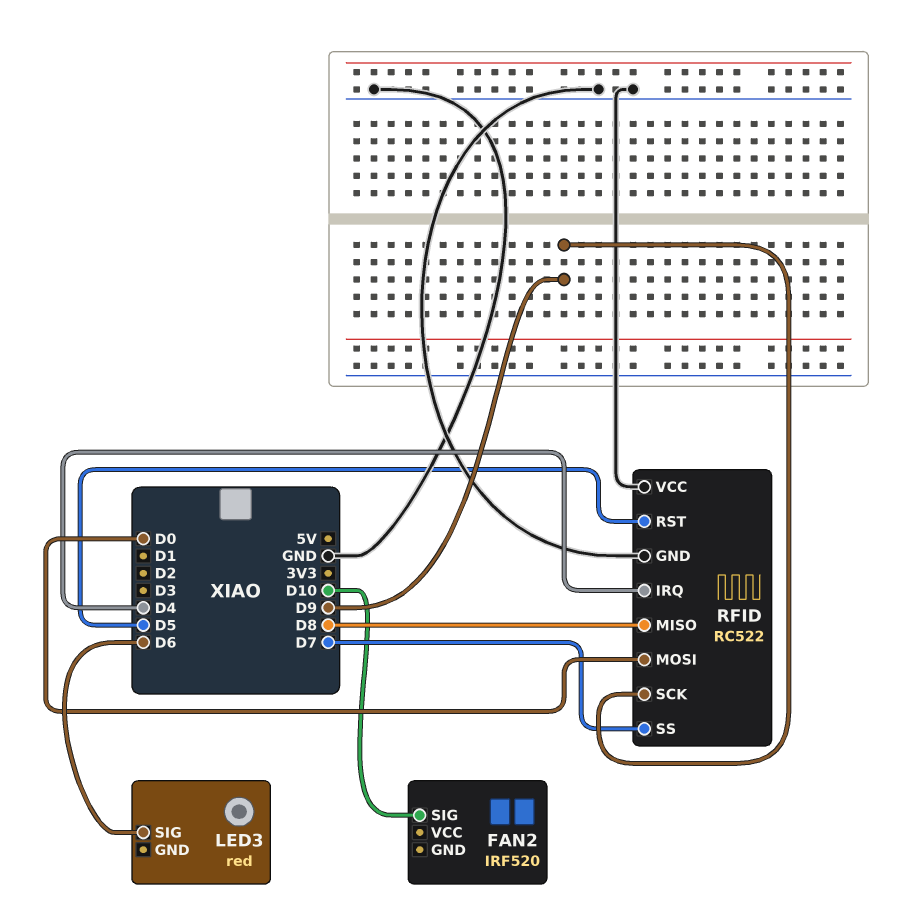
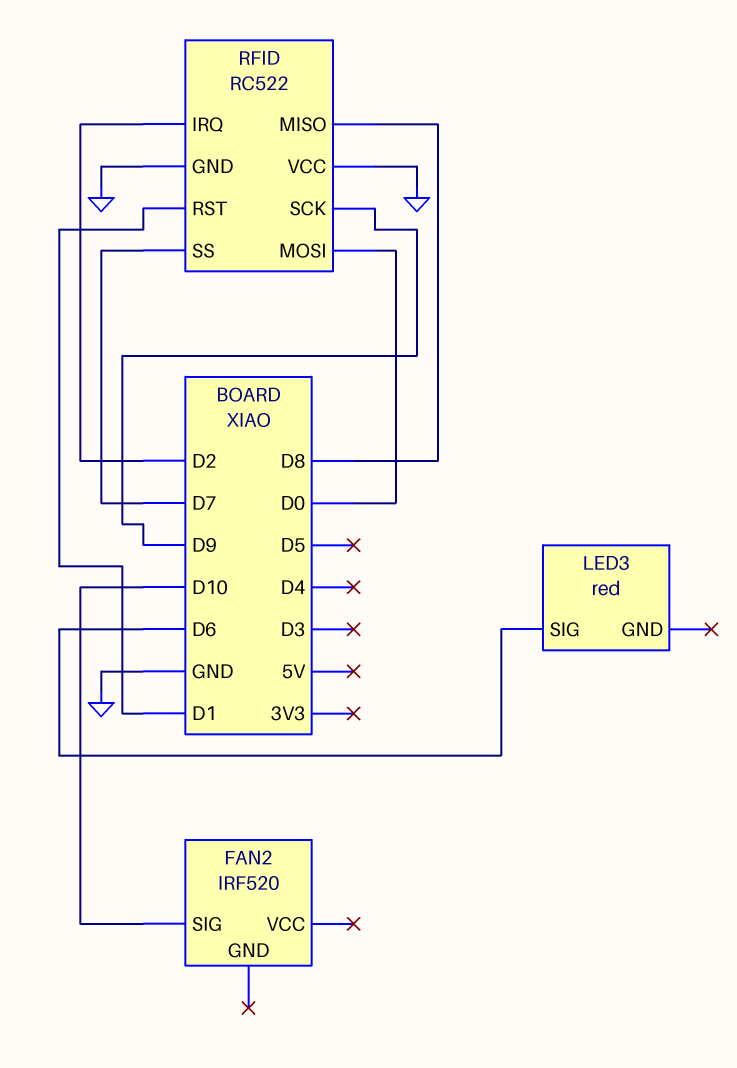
RFID pin IRQ: D4 -> D2
RFID pin RST: D5 -> D1

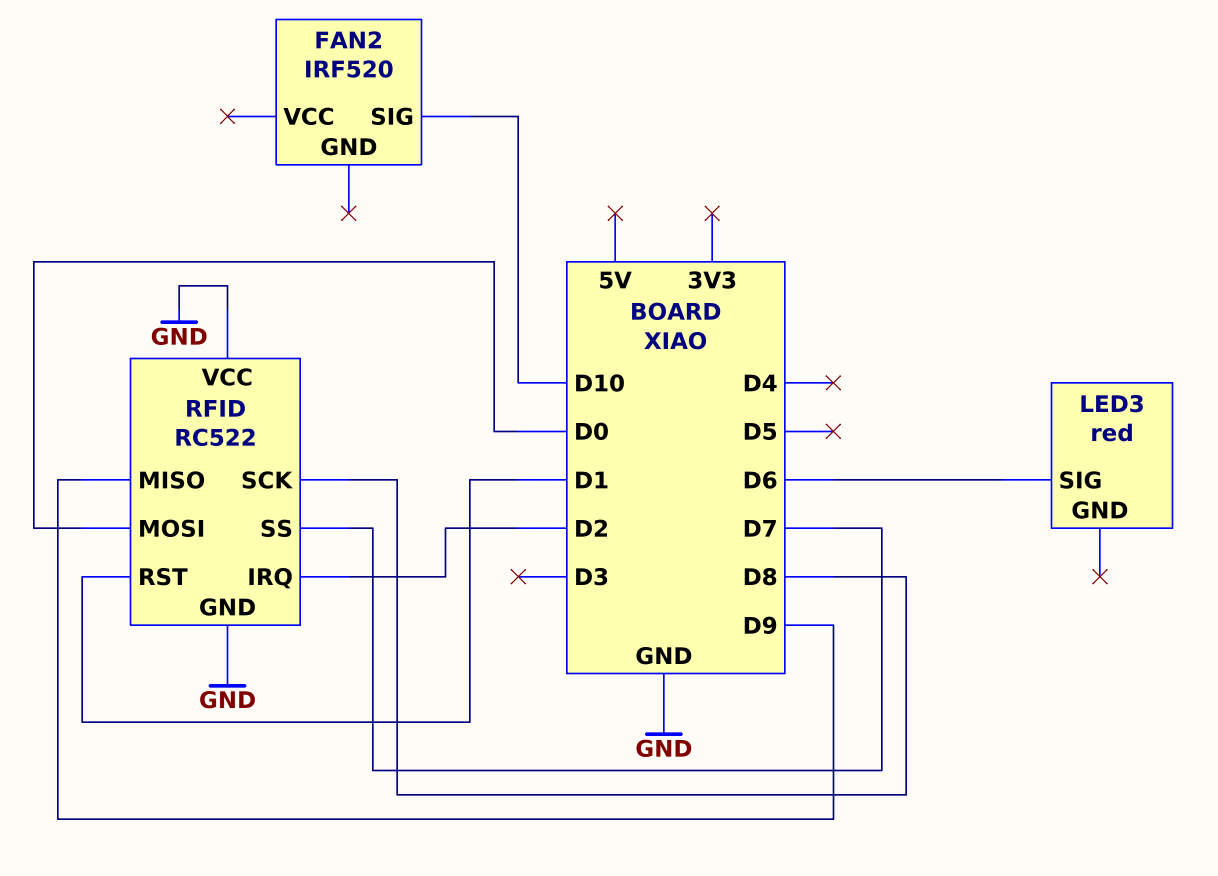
RFID pin MISO: D8 -> D9
RFID pin SCK: D9 -> D8

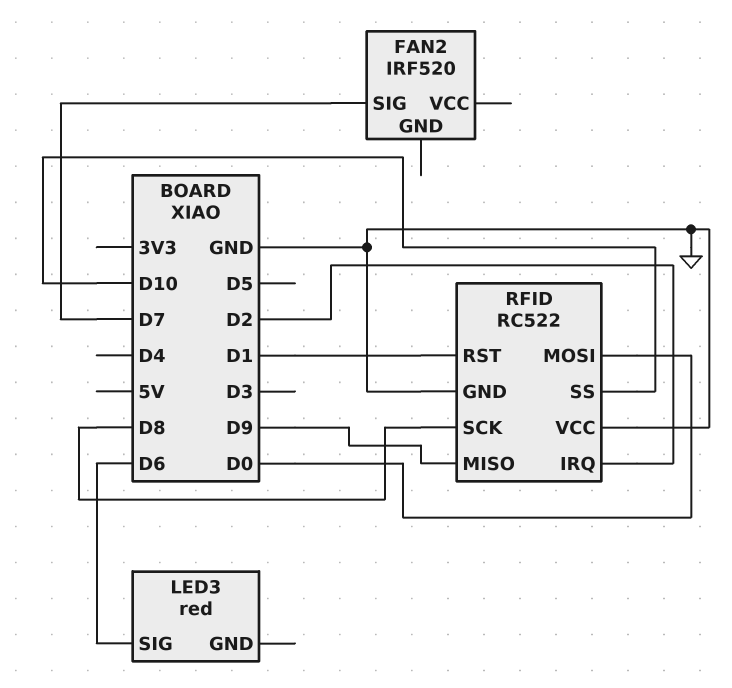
FAN2 pin SIG: D10 -> D7
RFID pin SS: D7 -> D10

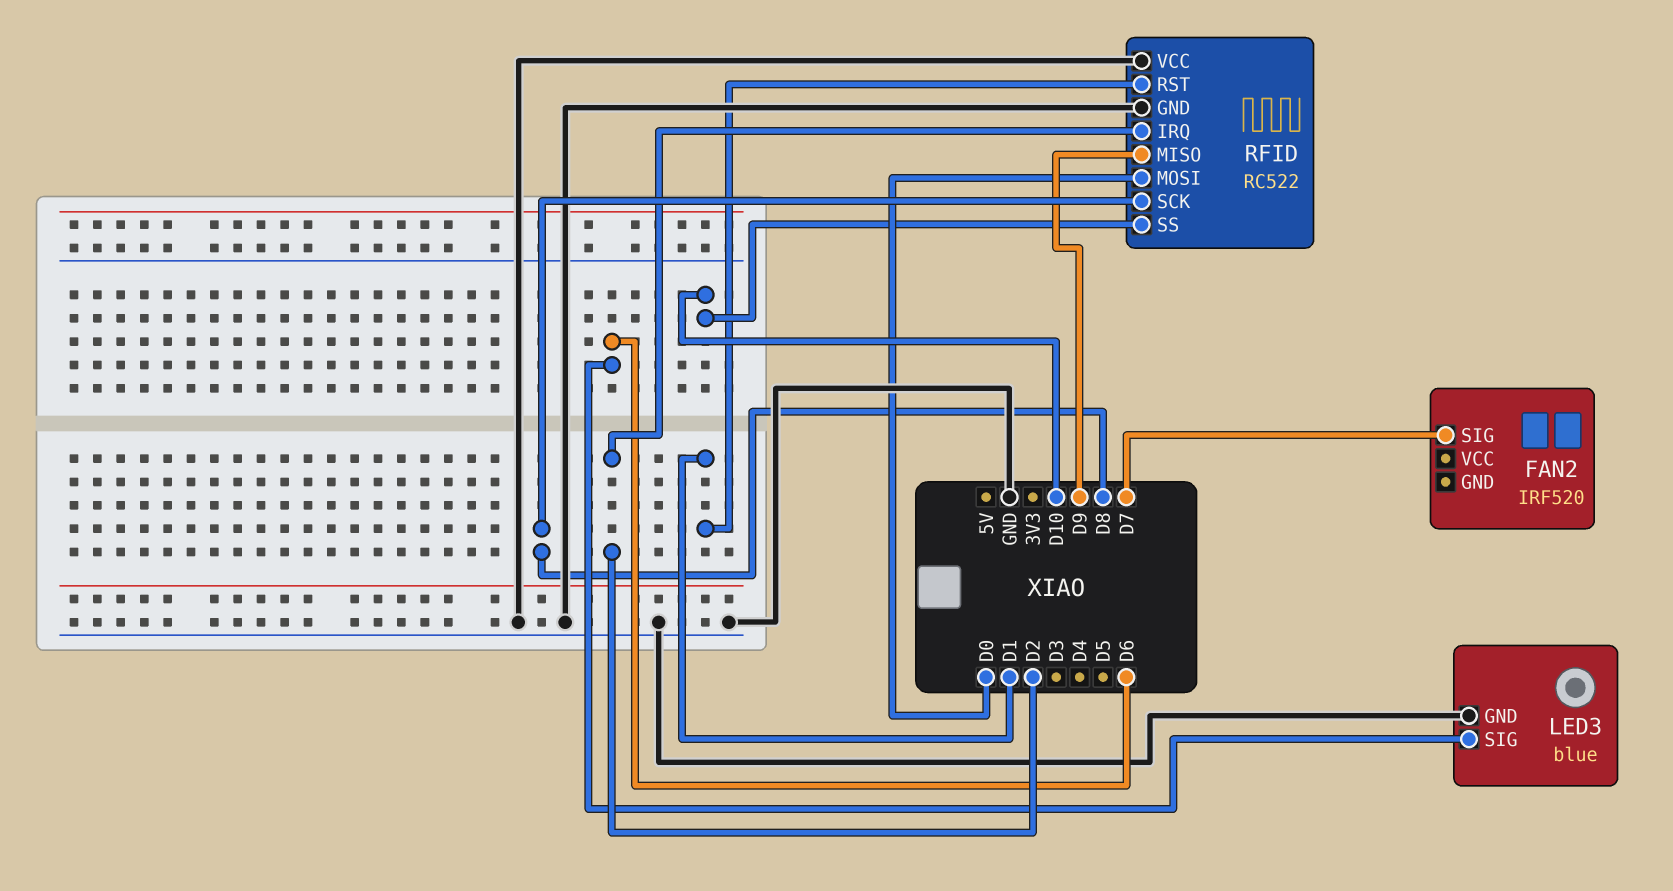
LED3: red -> blue
LED3 pin GND: none -> GND

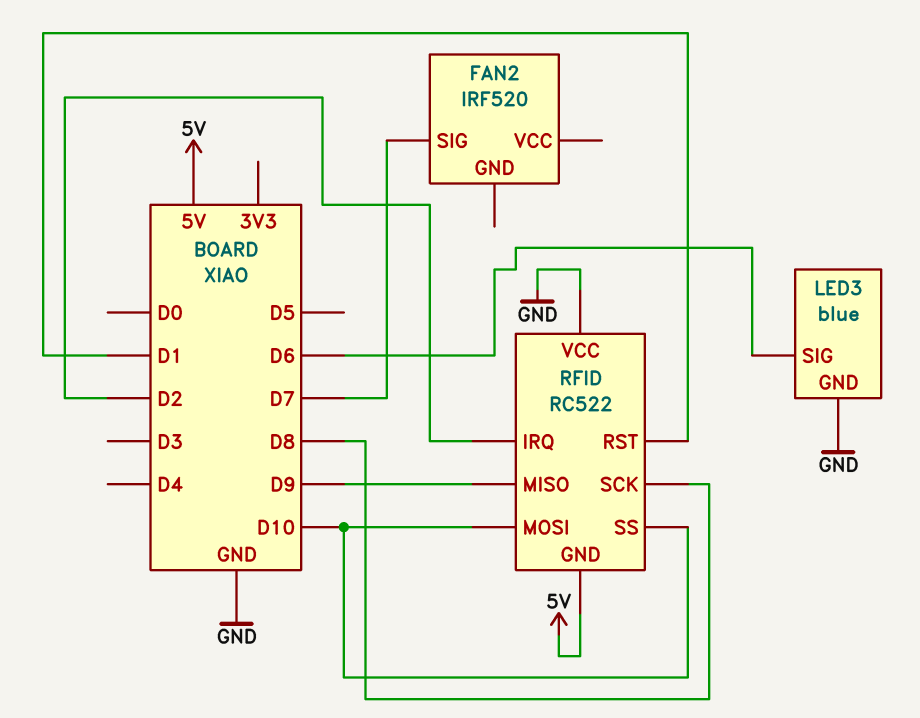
RFID pin GND: GND -> 5V
RFID pin MOSI: D0 -> D10

